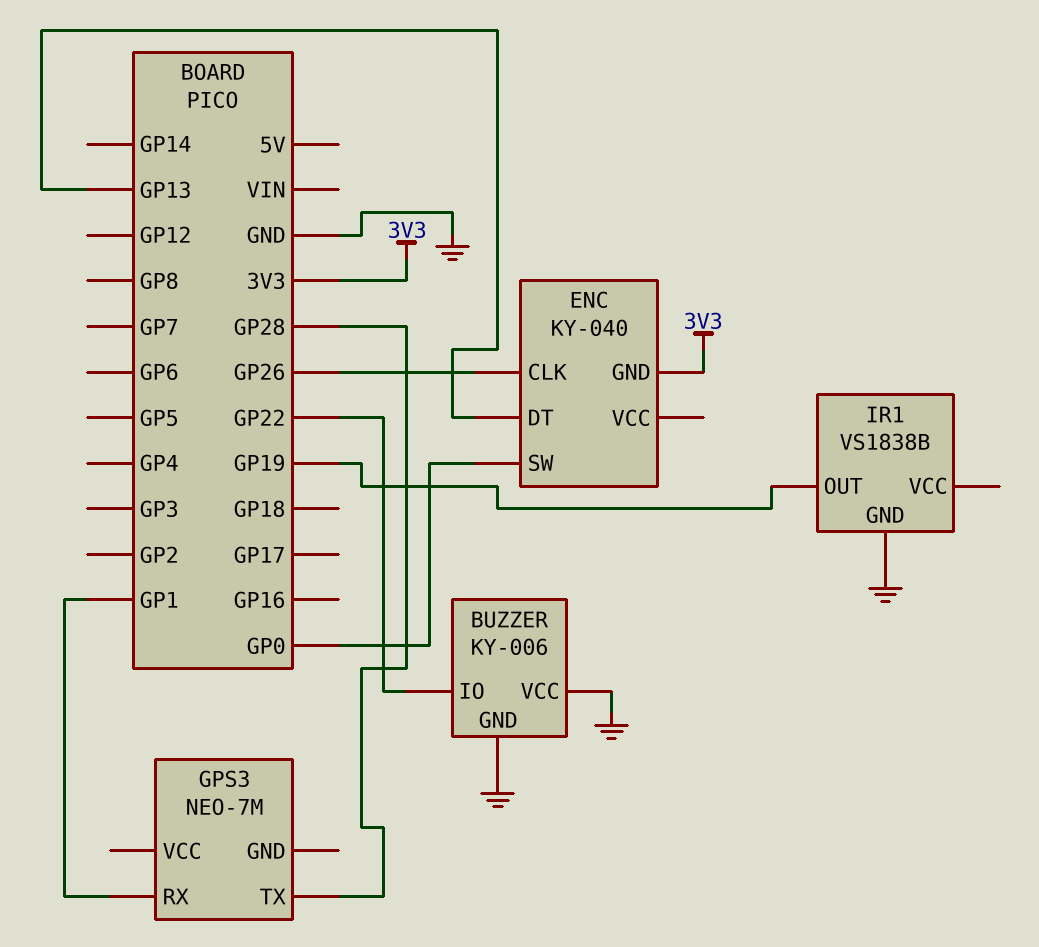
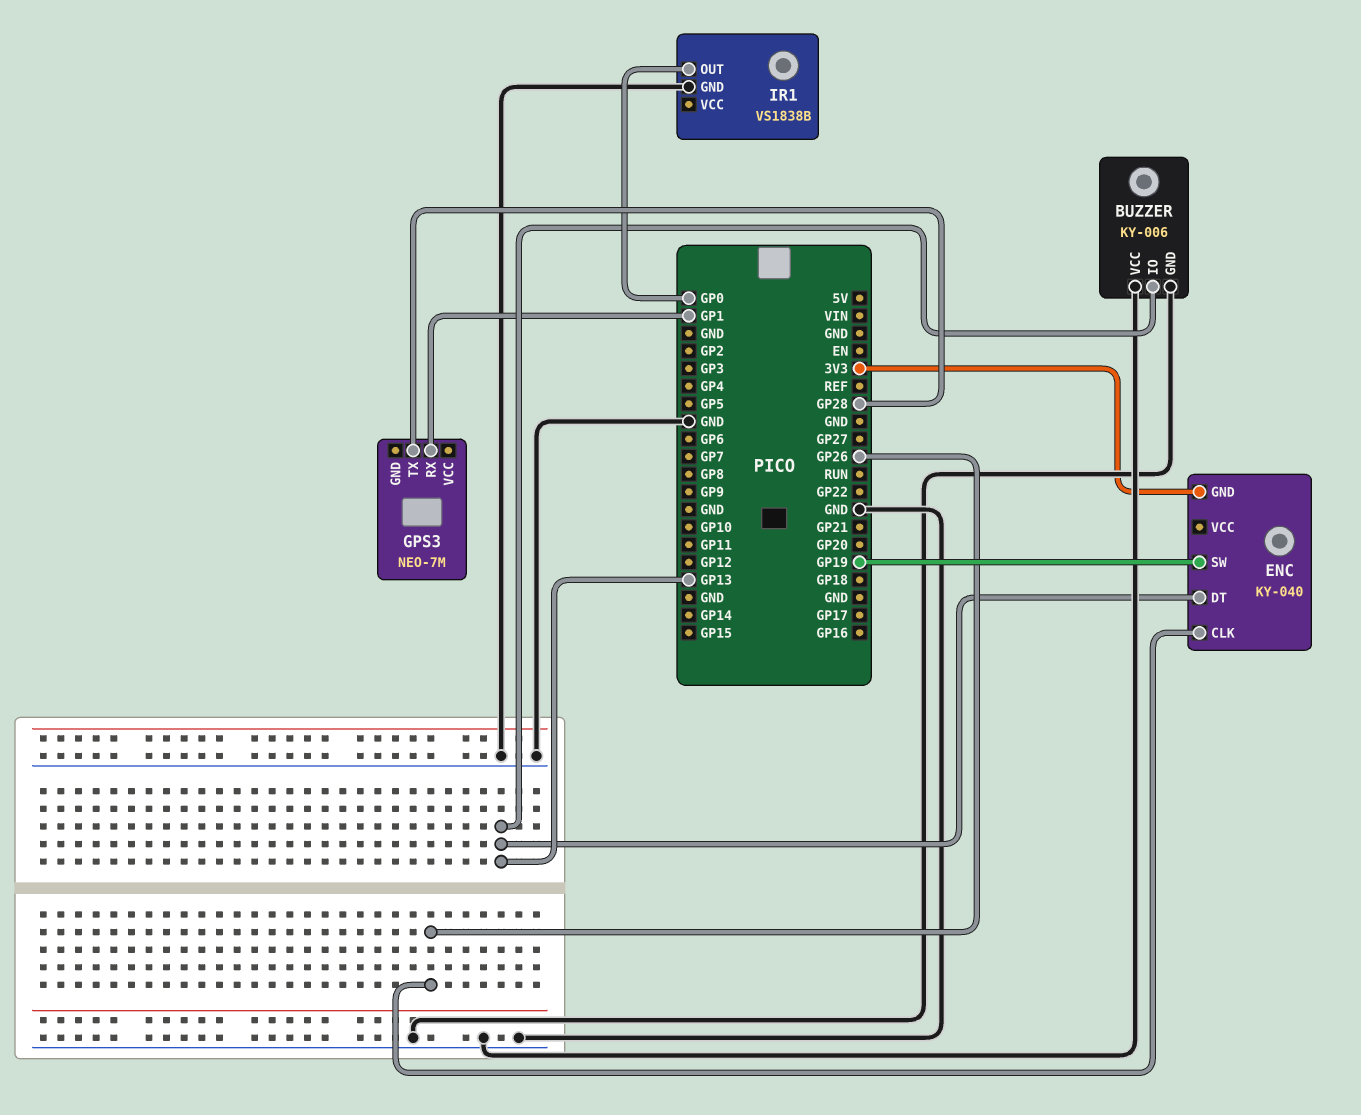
BUZZER pin IO: GP22 -> GP13
ENC pin SW: GP0 -> GP19
IR1 pin OUT: GP19 -> GP0

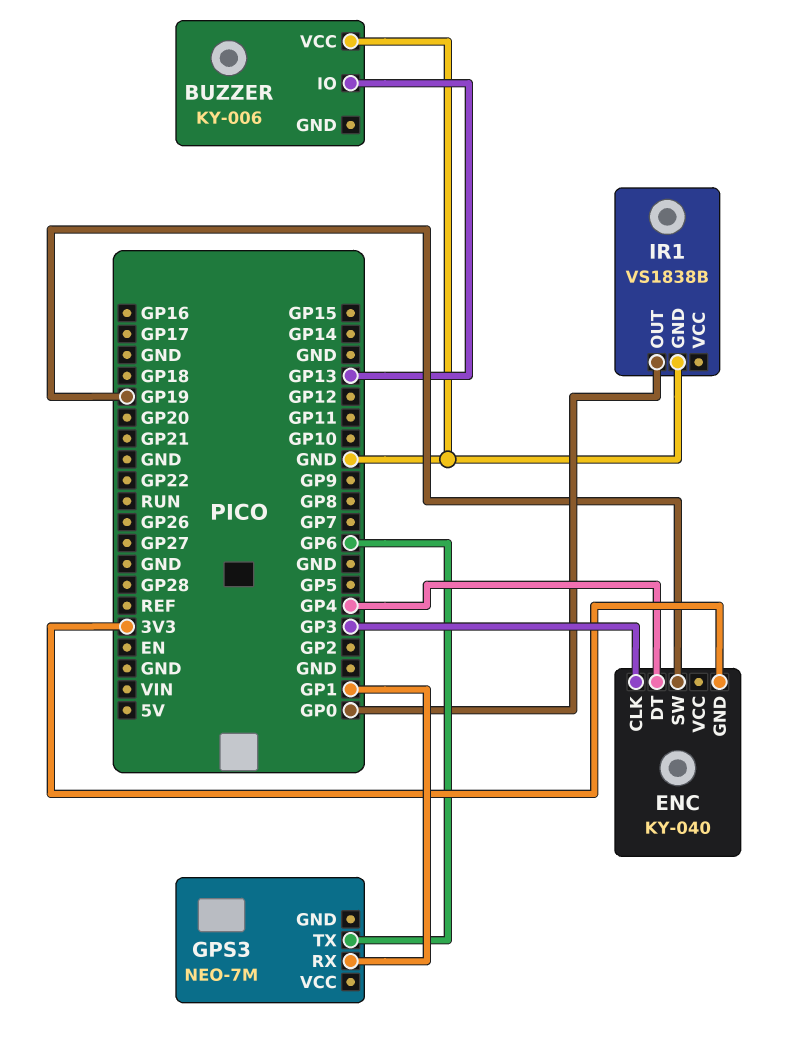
BUZZER pin GND: GND -> none
ENC pin CLK: GP26 -> GP3
ENC pin DT: GP13 -> GP4
GPS3 pin TX: GP28 -> GP6

